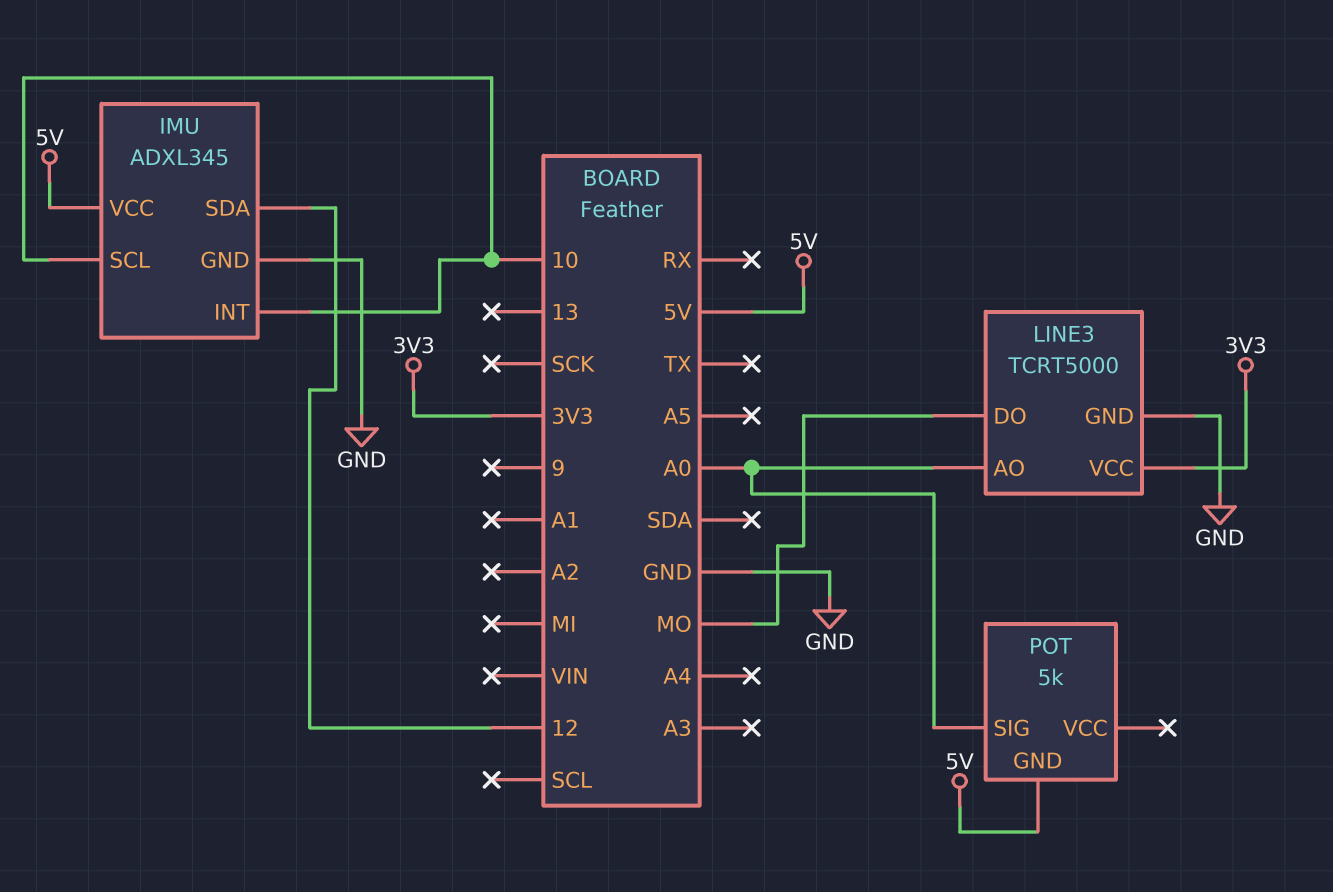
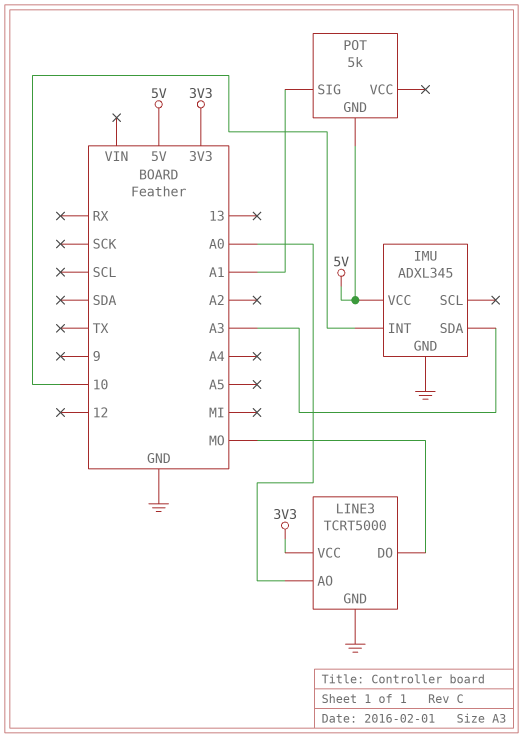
IMU pin SCL: 10 -> none
IMU pin SDA: 12 -> A3
POT pin SIG: A0 -> A1

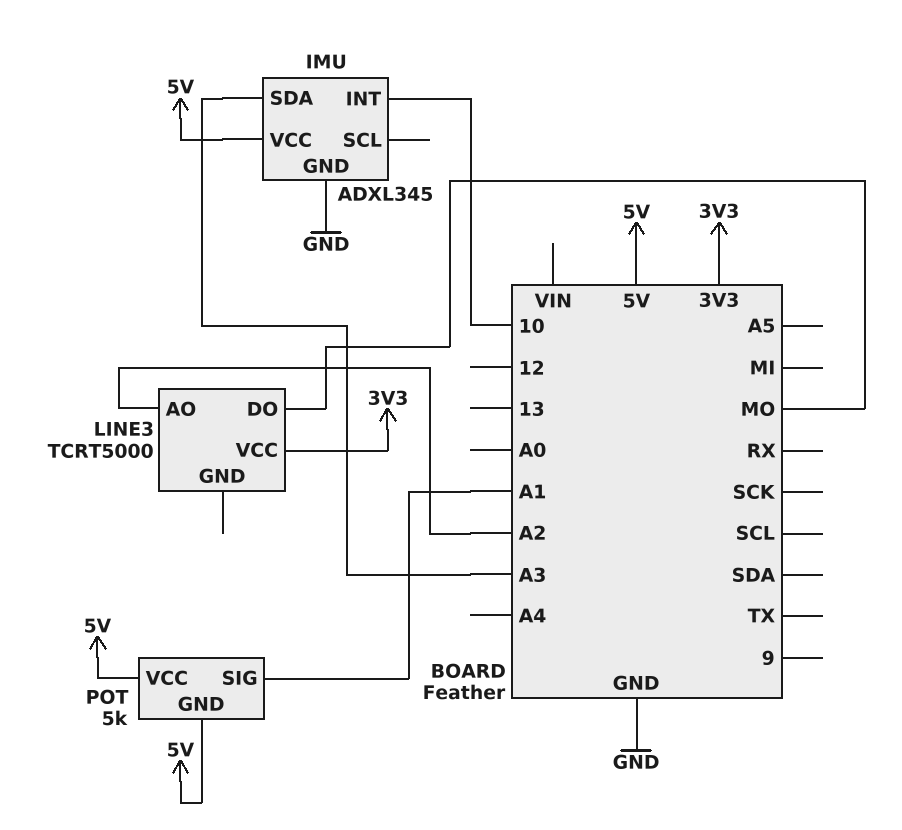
LINE3 pin AO: A0 -> A2
LINE3 pin GND: GND -> none
POT pin VCC: none -> 5V

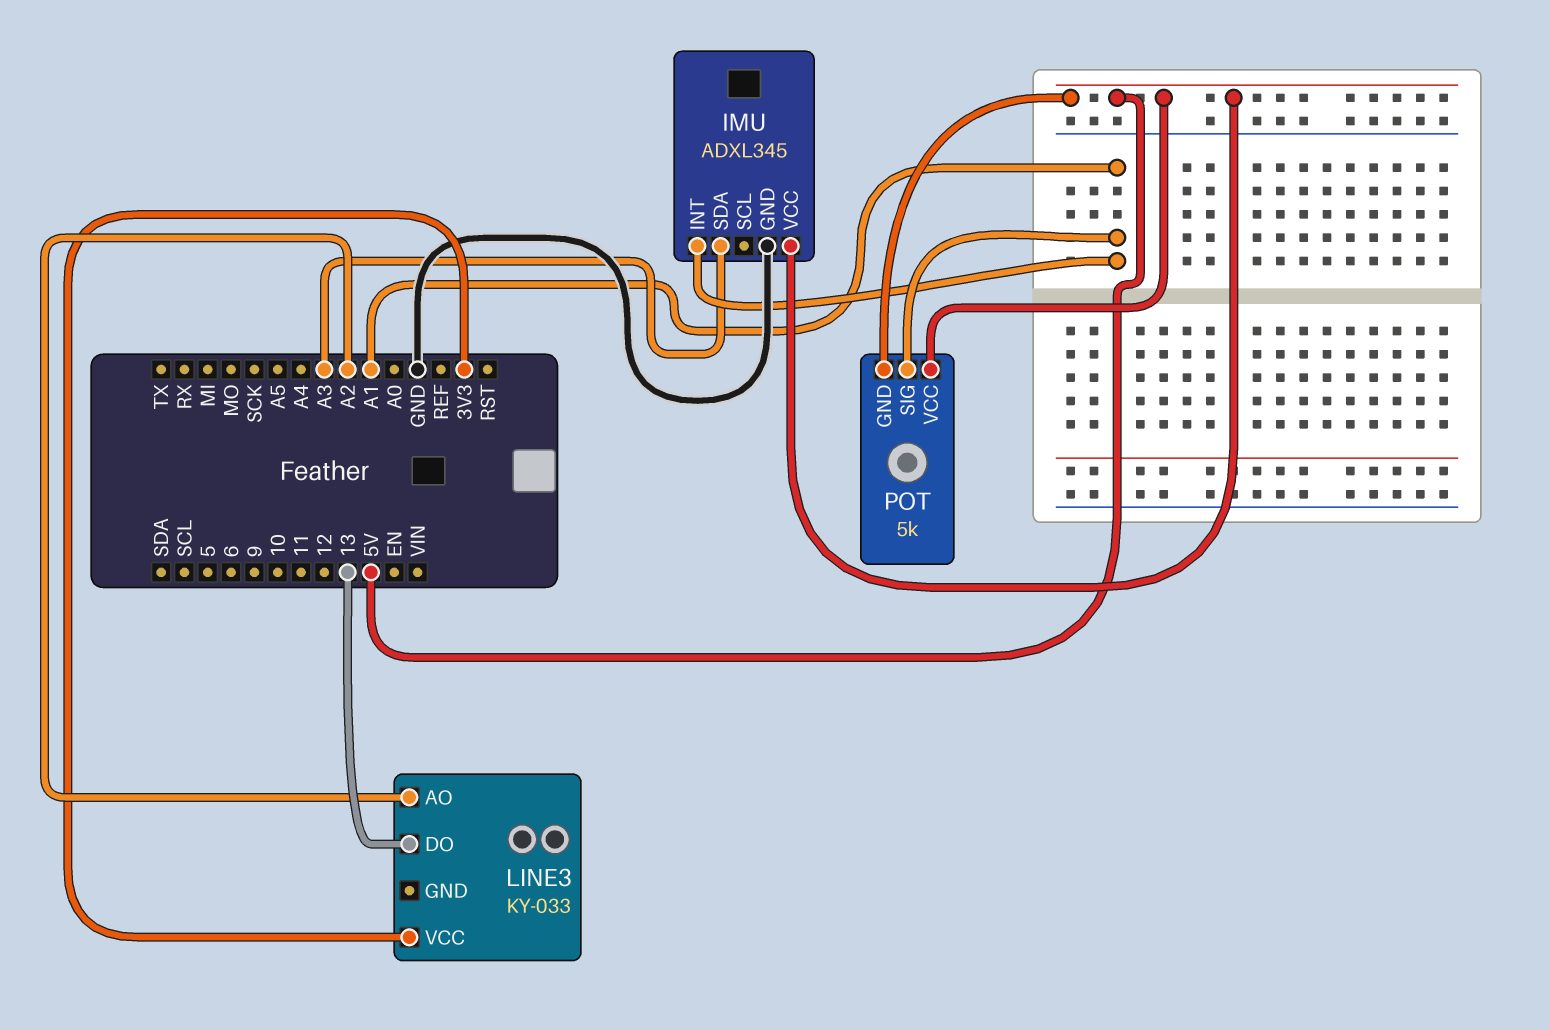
IMU pin INT: 10 -> A1
LINE3: TCRT5000 -> KY-033
LINE3 pin DO: MO -> 13

